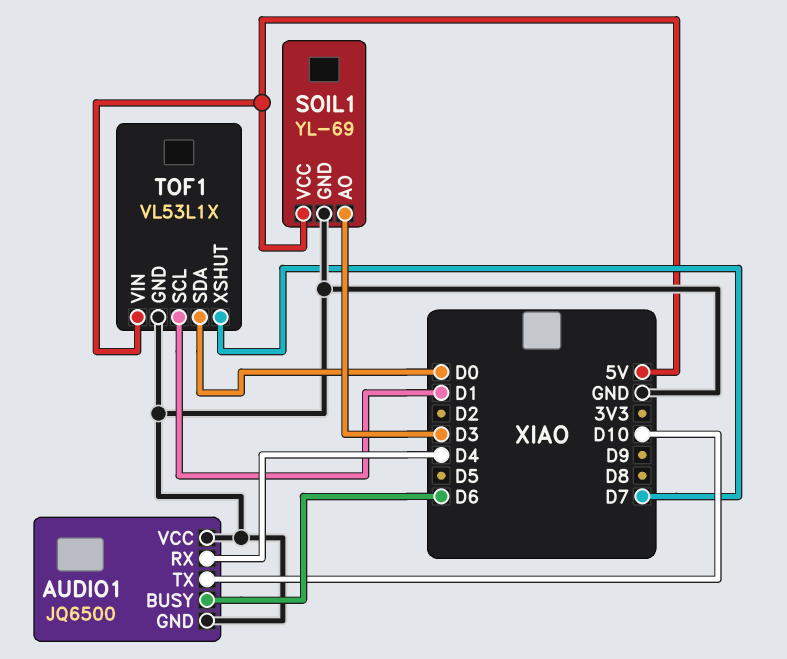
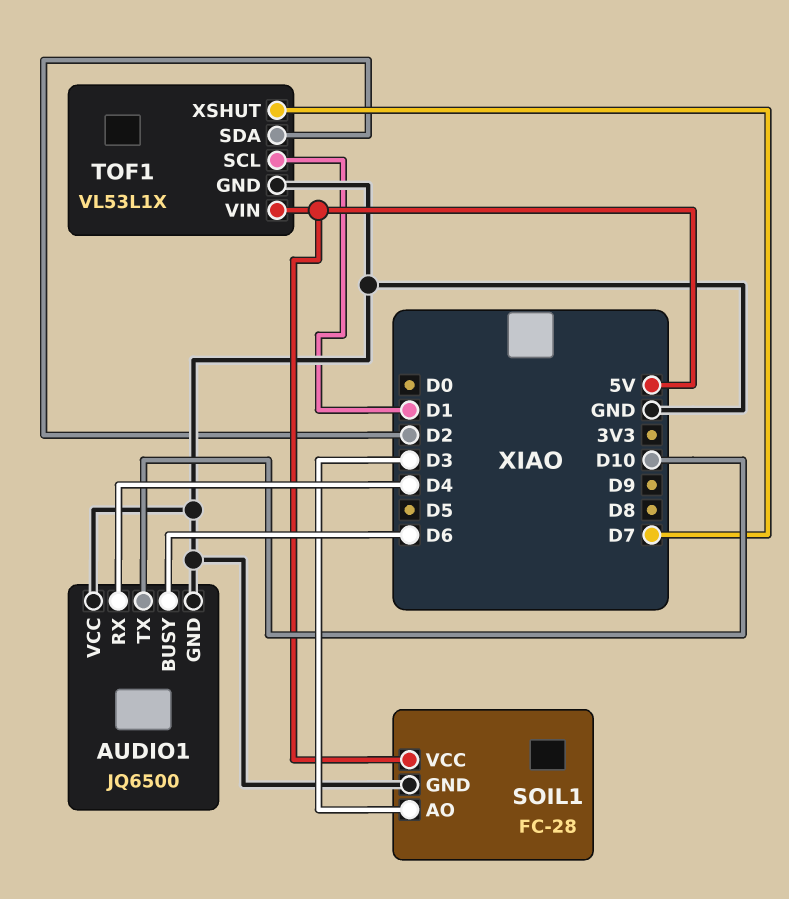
SOIL1: YL-69 -> FC-28
TOF1 pin SDA: D0 -> D2

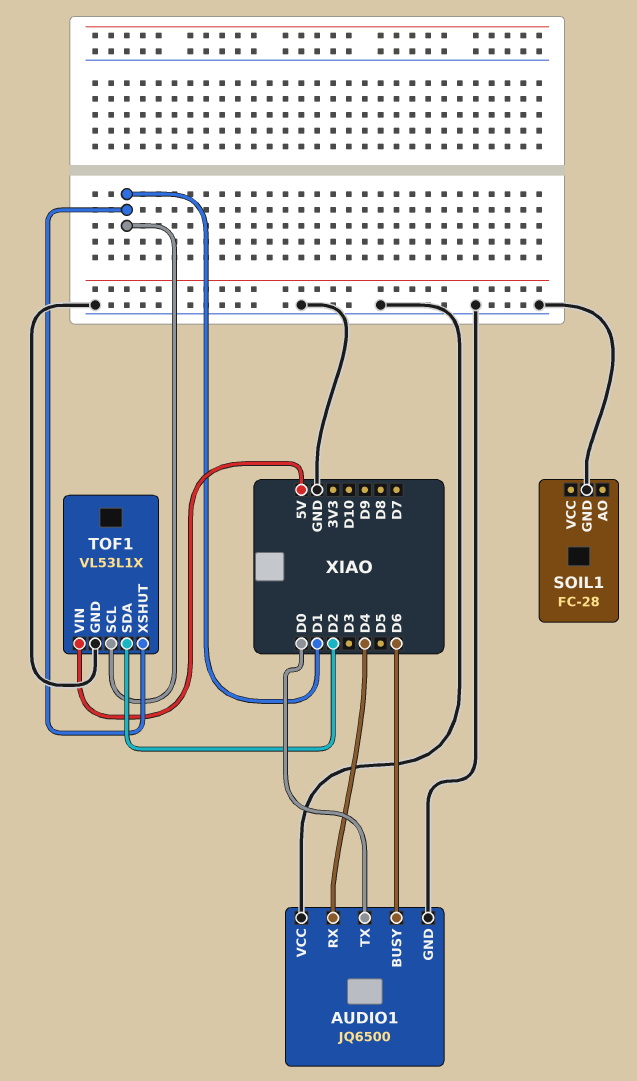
AUDIO1 pin TX: D10 -> D0
SOIL1 pin AO: D3 -> none
SOIL1 pin VCC: 5V -> none
TOF1 pin XSHUT: D7 -> D1

